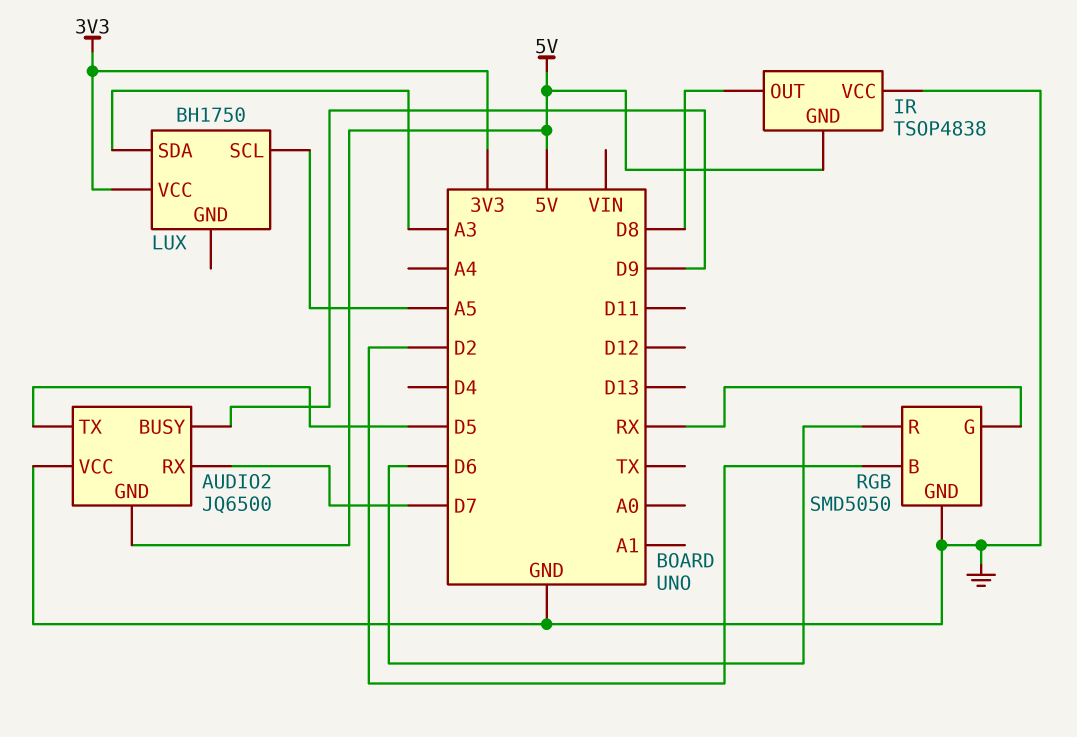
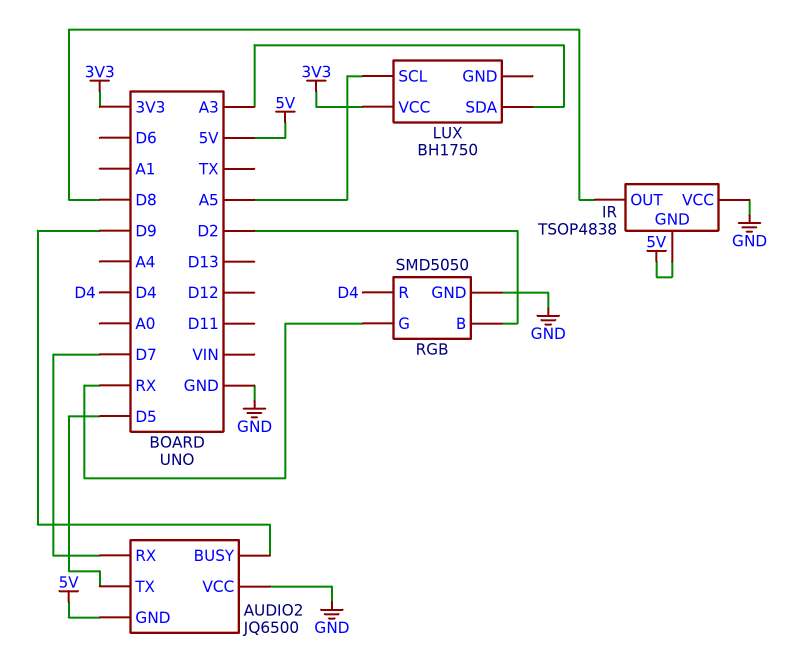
RGB pin R: D6 -> D4

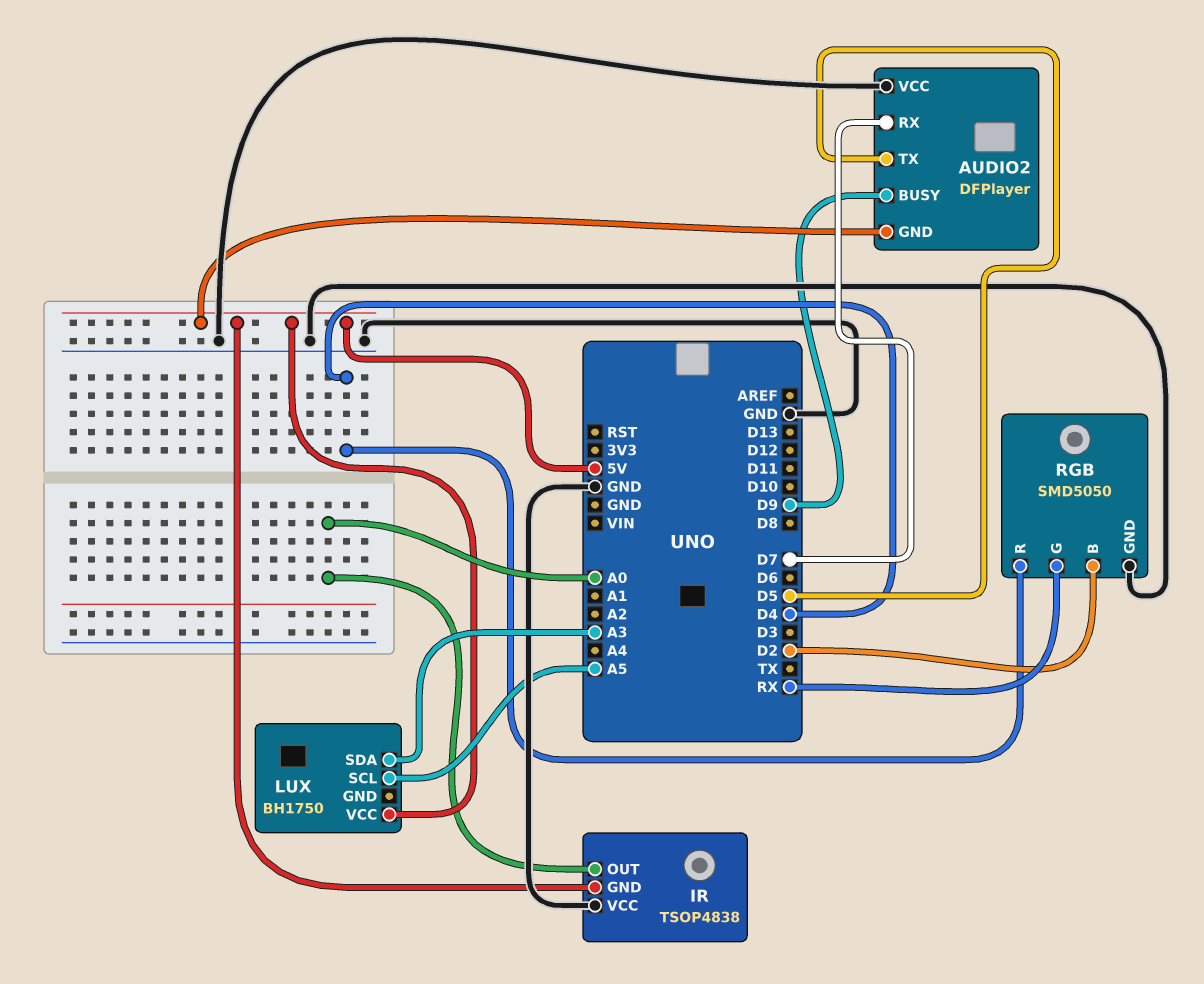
AUDIO2: JQ6500 -> DFPlayer
IR pin OUT: D8 -> A0
LUX pin VCC: 3V3 -> 5V

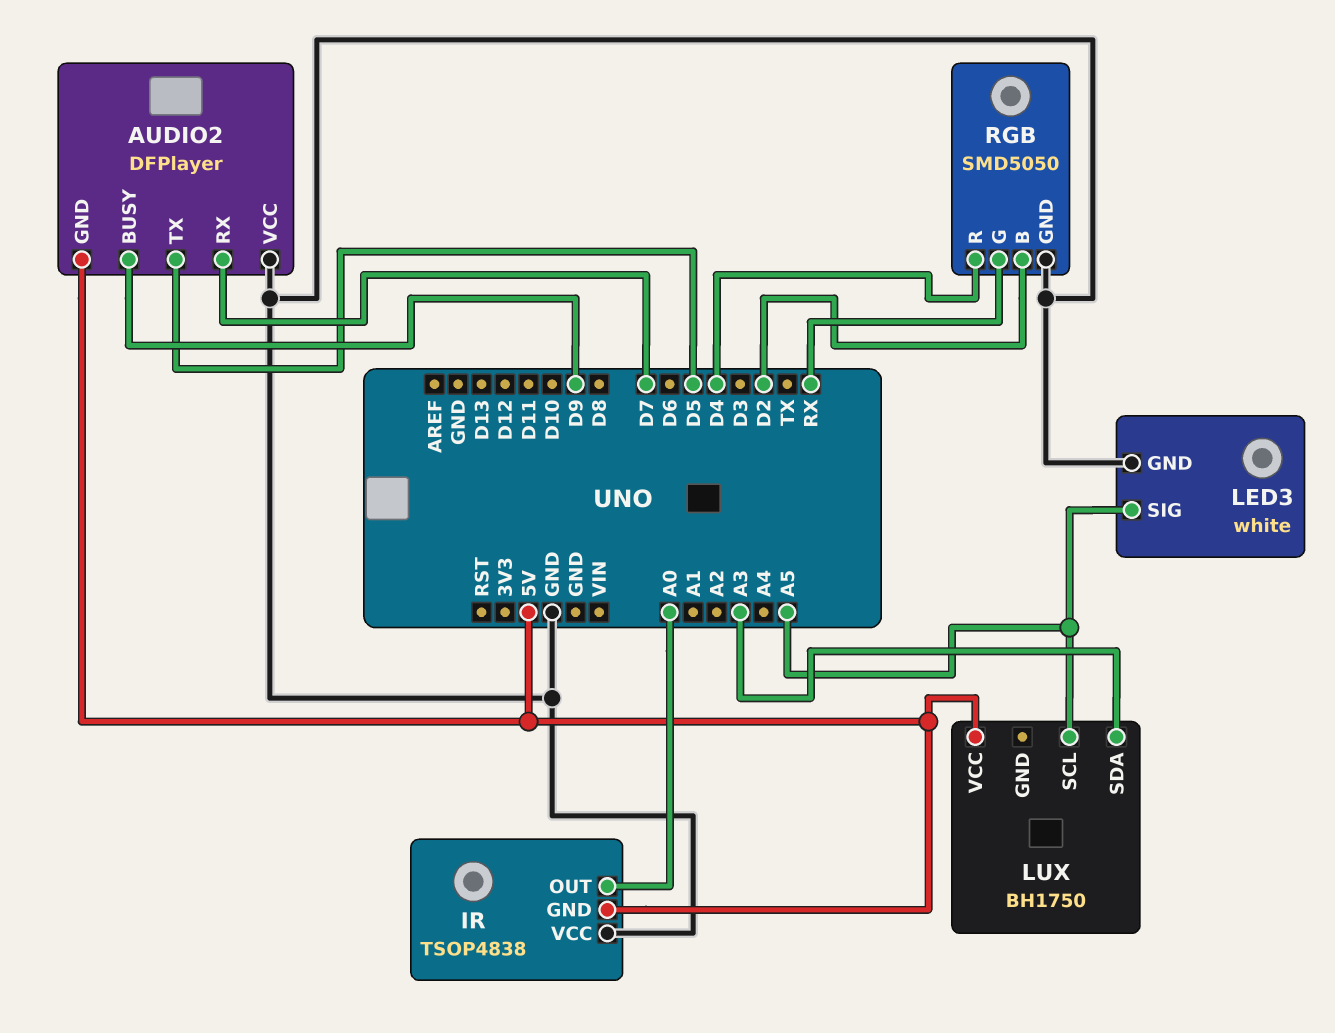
LED3: none -> white
LED3 pin GND: none -> GND
LED3 pin SIG: none -> A5

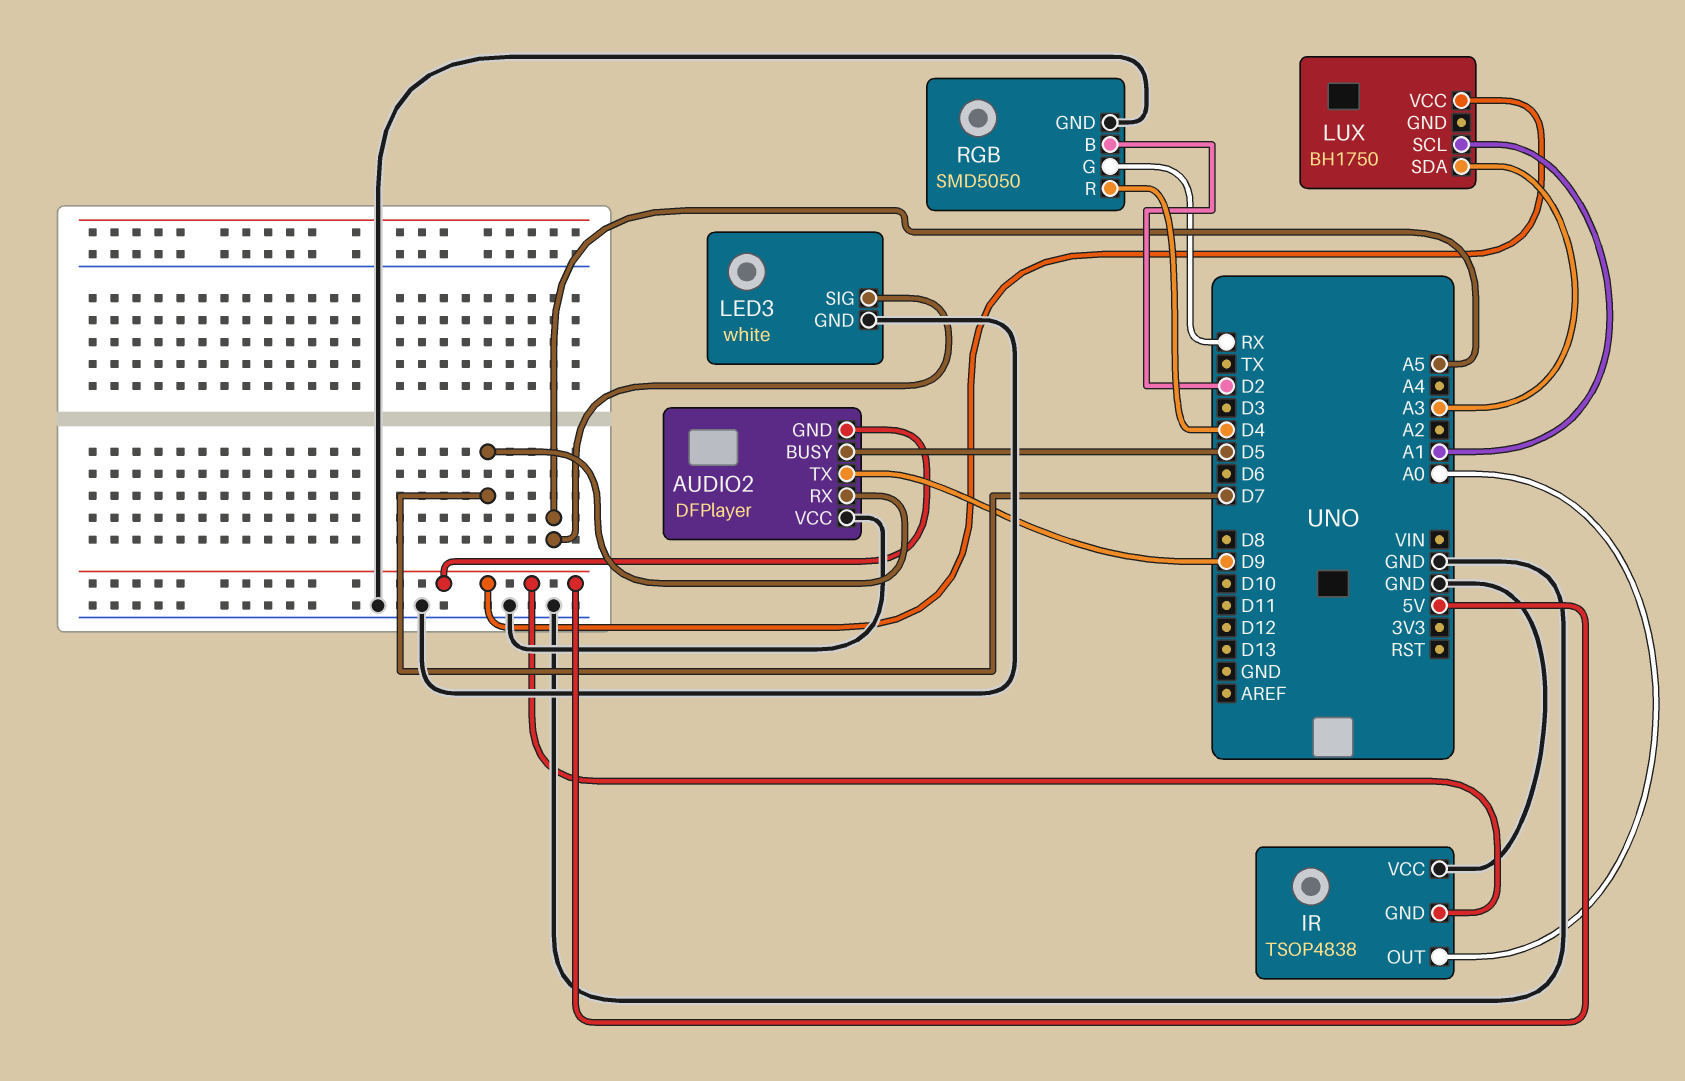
AUDIO2 pin BUSY: D9 -> D5
AUDIO2 pin TX: D5 -> D9
LUX pin SCL: A5 -> A1

